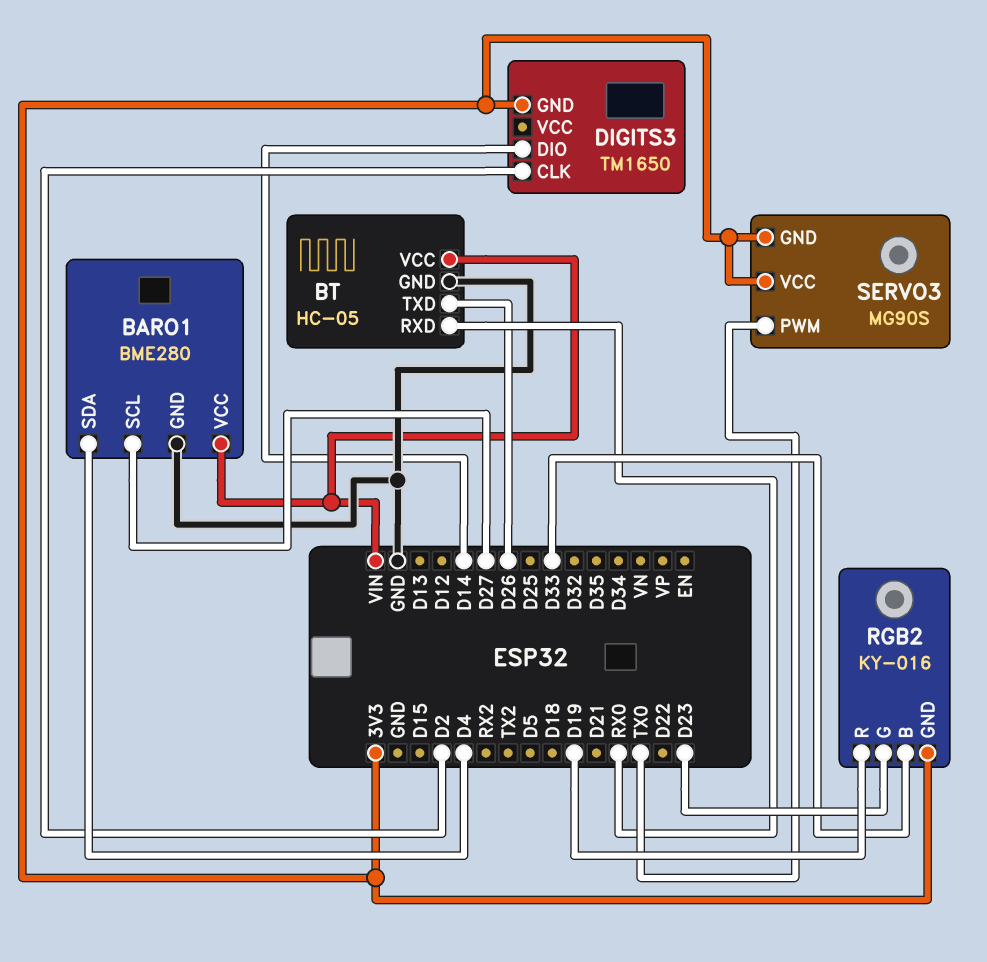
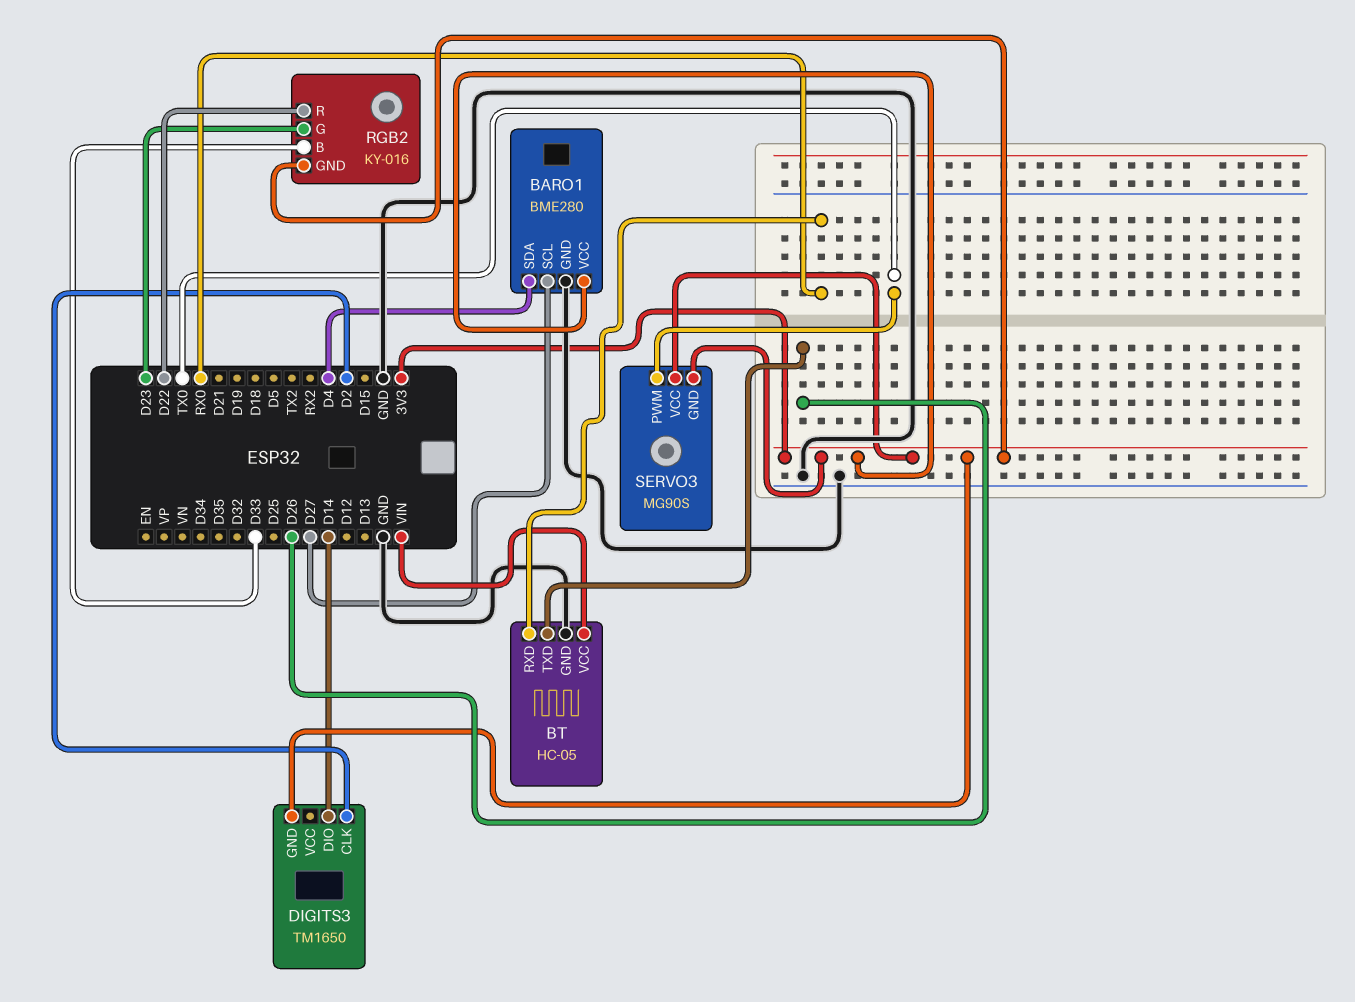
BARO1 pin VCC: VIN -> 3V3
RGB2 pin R: D19 -> D22

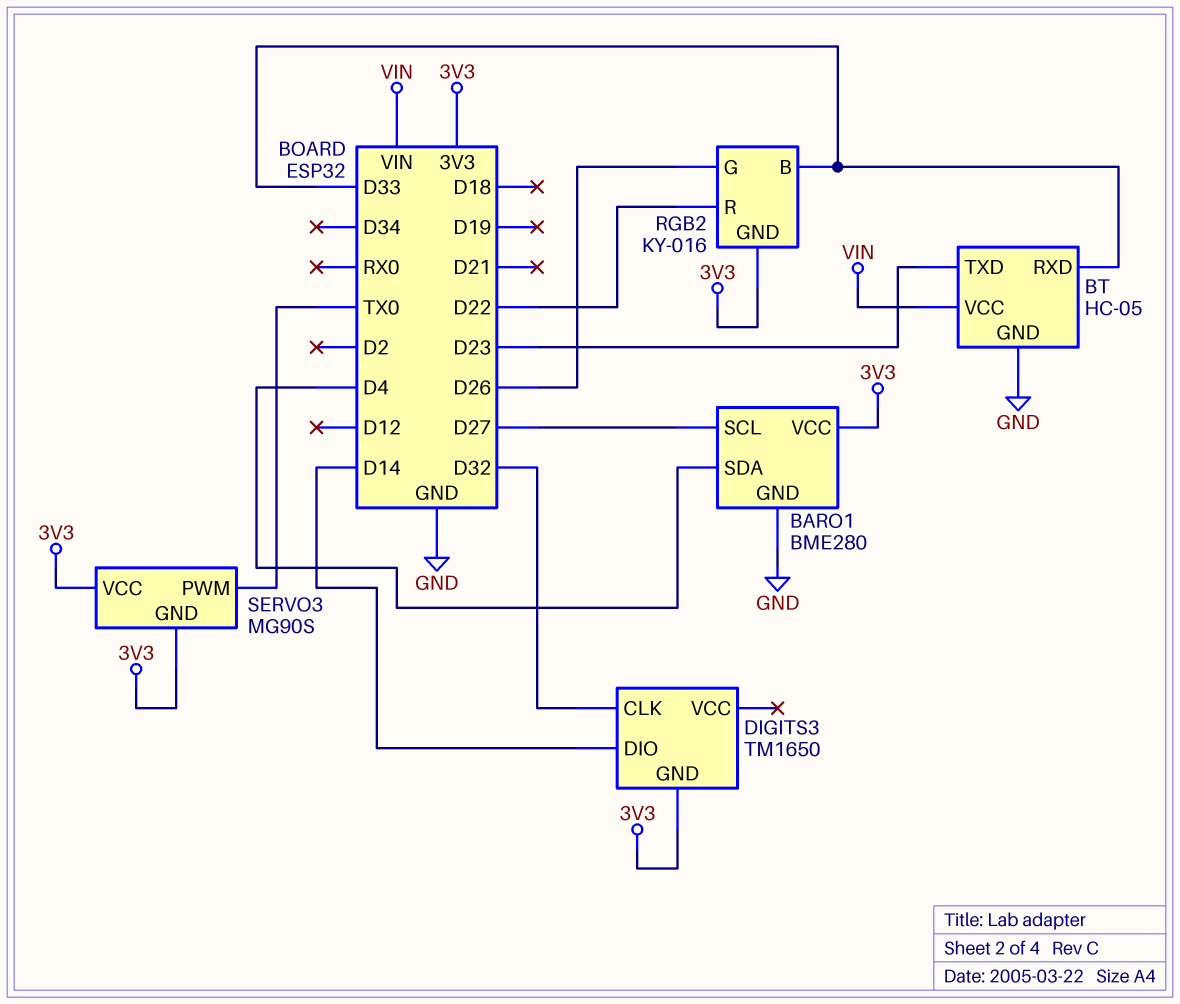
BT pin RXD: RX0 -> D33
BT pin TXD: D26 -> D23
DIGITS3 pin CLK: D2 -> D32
RGB2 pin G: D23 -> D26

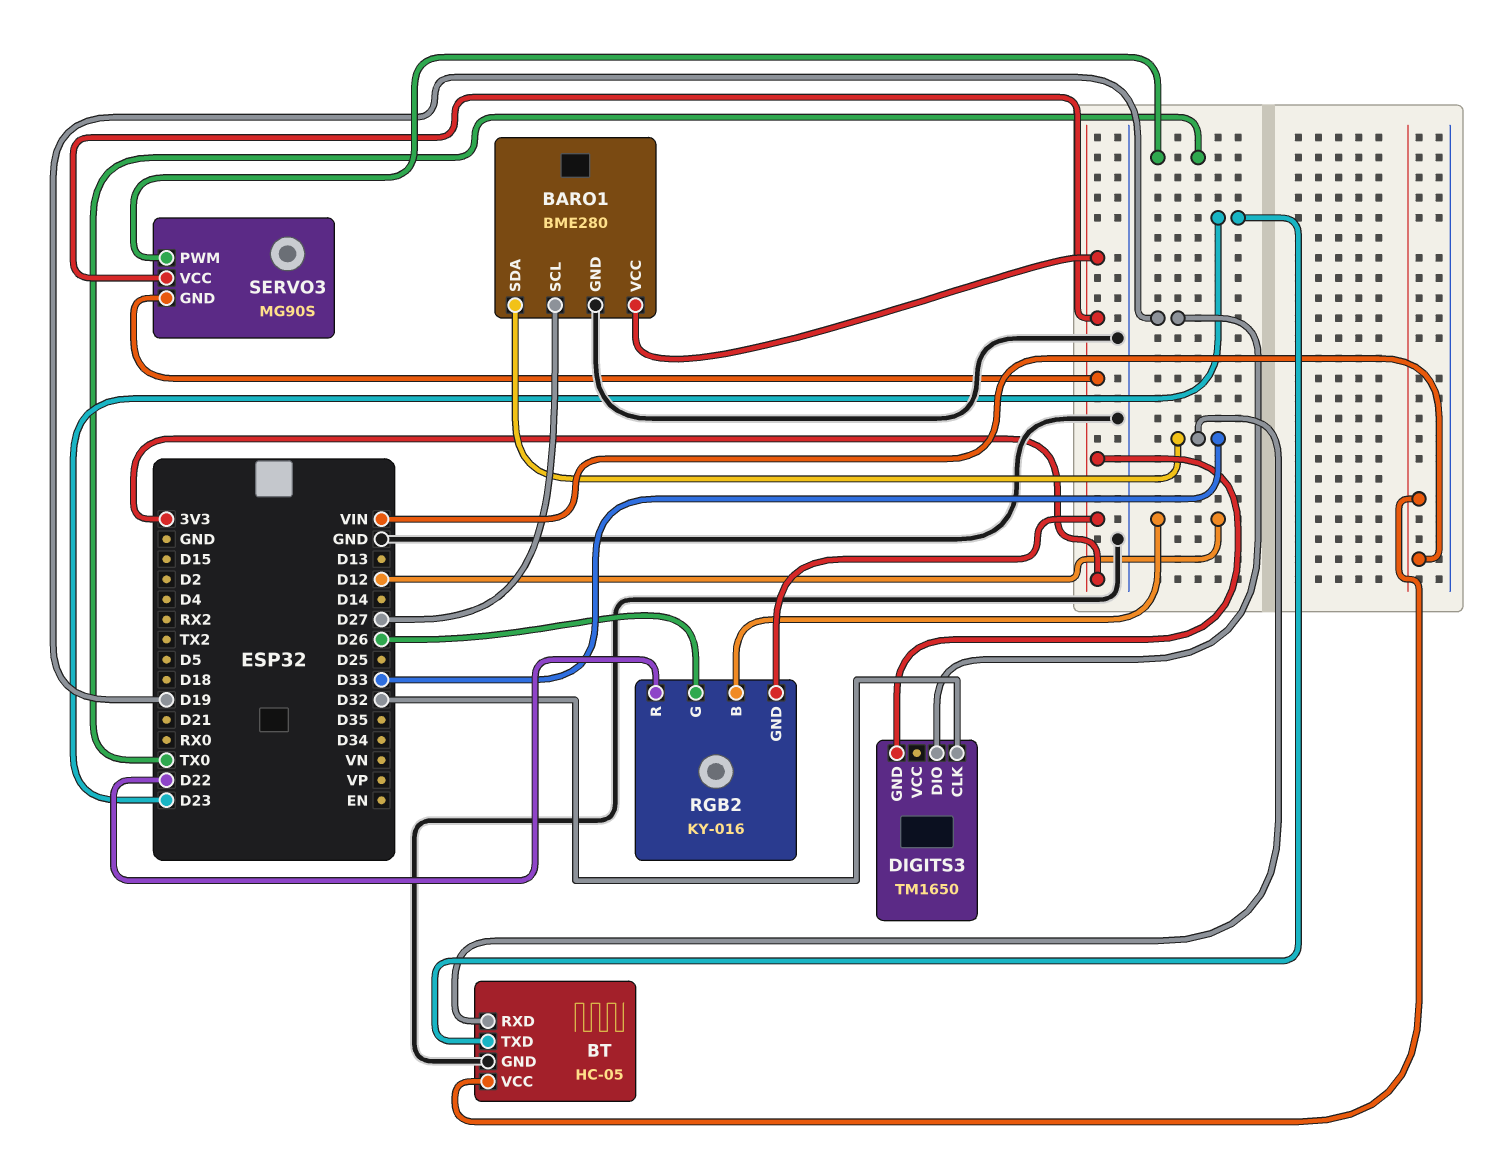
BARO1 pin SDA: D4 -> D33
DIGITS3 pin DIO: D14 -> D19
RGB2 pin B: D33 -> D12

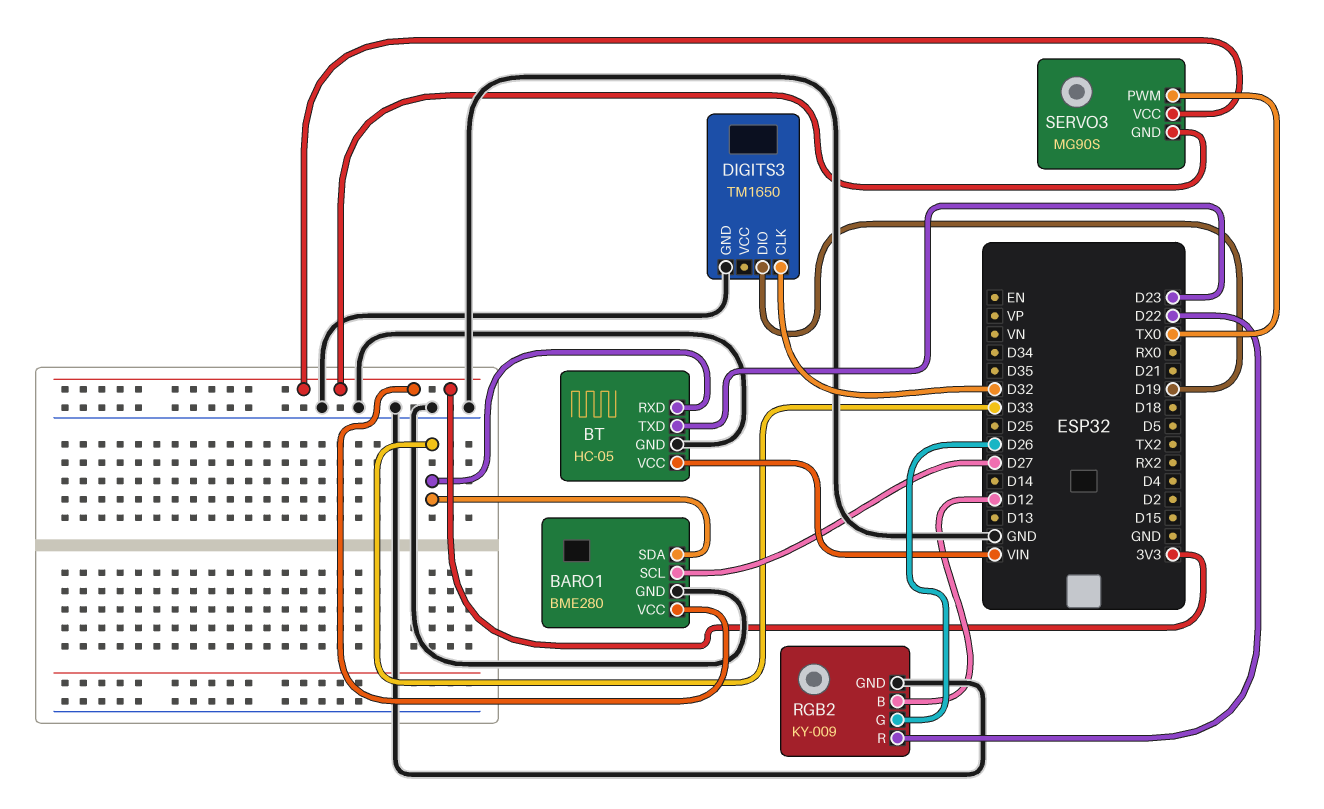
DIGITS3 pin GND: 3V3 -> GND
RGB2: KY-016 -> KY-009
RGB2 pin GND: 3V3 -> GND

